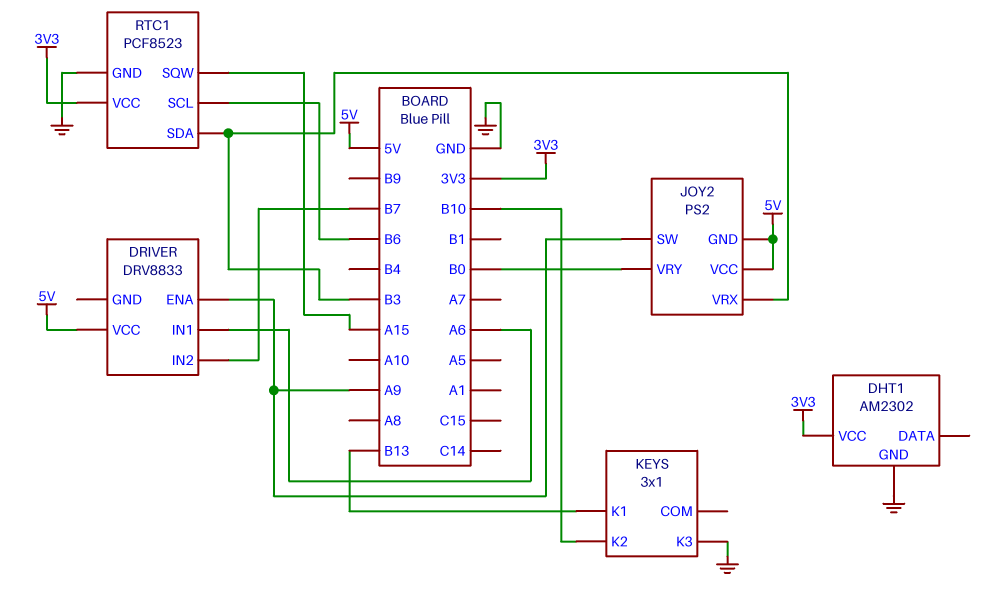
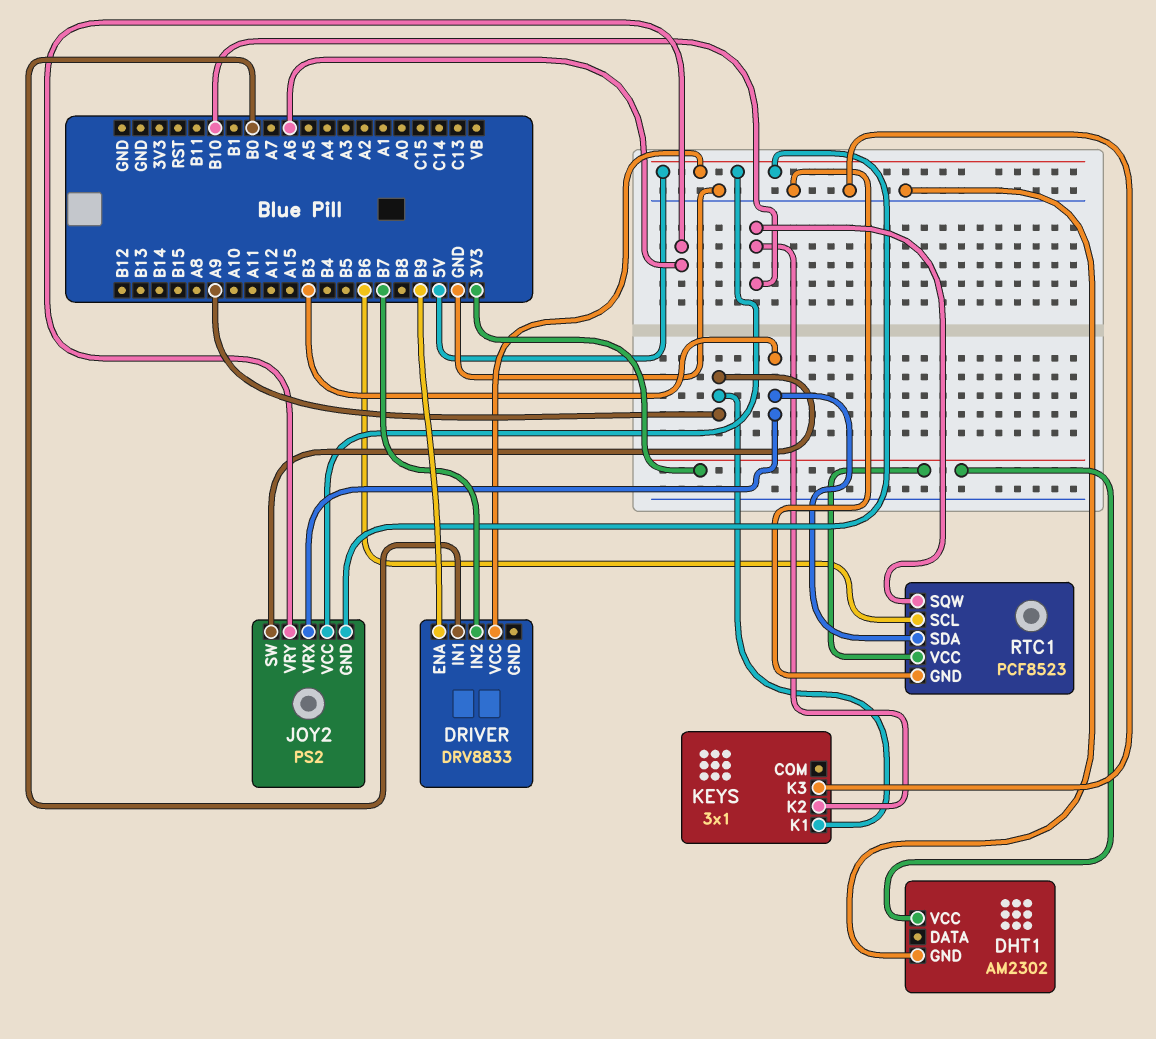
DRIVER pin ENA: A9 -> B9
DRIVER pin IN1: A6 -> B0
JOY2 pin VRY: B0 -> A6
KEYS pin K1: B13 -> A9
RTC1 pin SQW: A15 -> B10

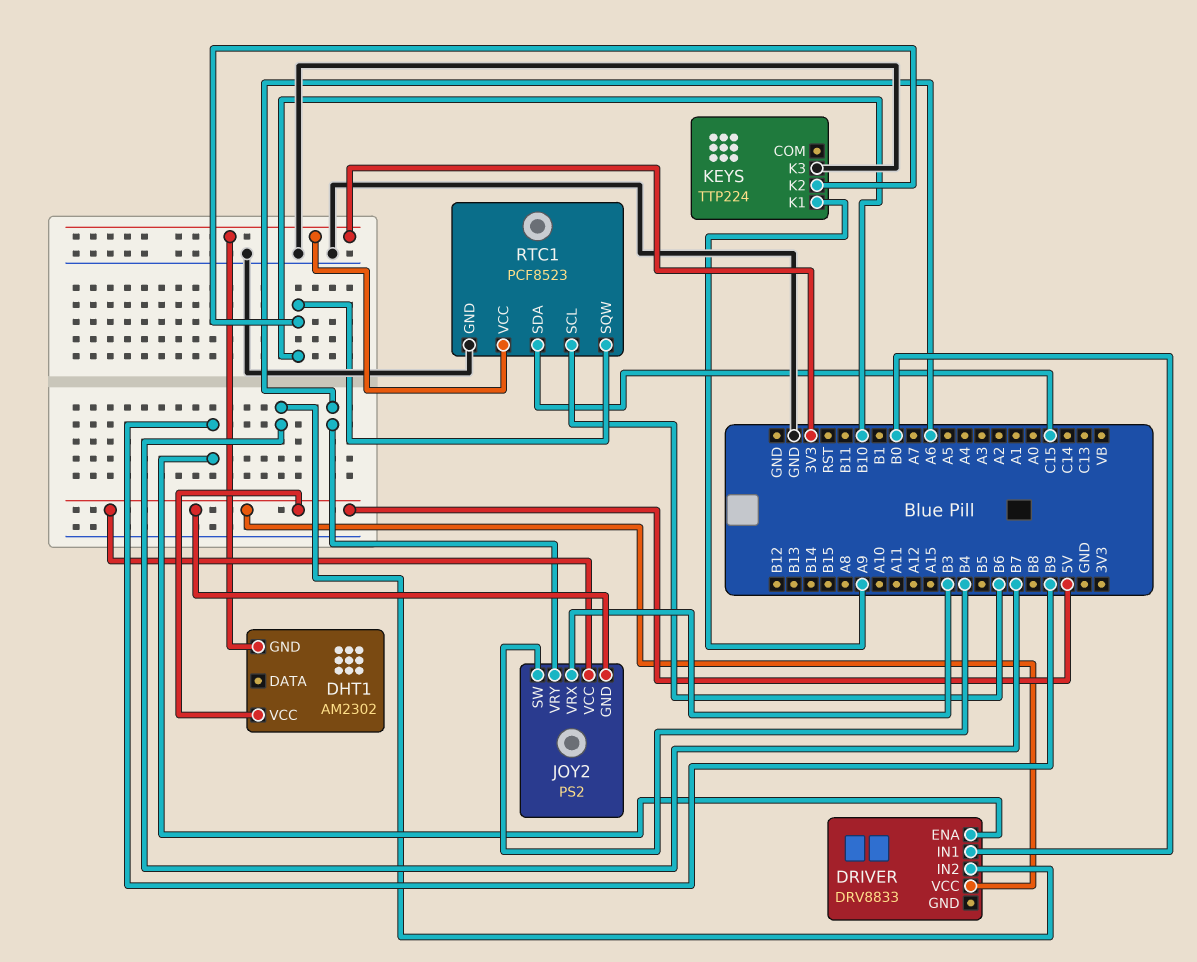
DHT1 pin GND: GND -> 3V3
DHT1 pin VCC: 3V3 -> 5V
JOY2 pin SW: A9 -> B4
KEYS: 3x1 -> TTP224
RTC1 pin SDA: B3 -> C15

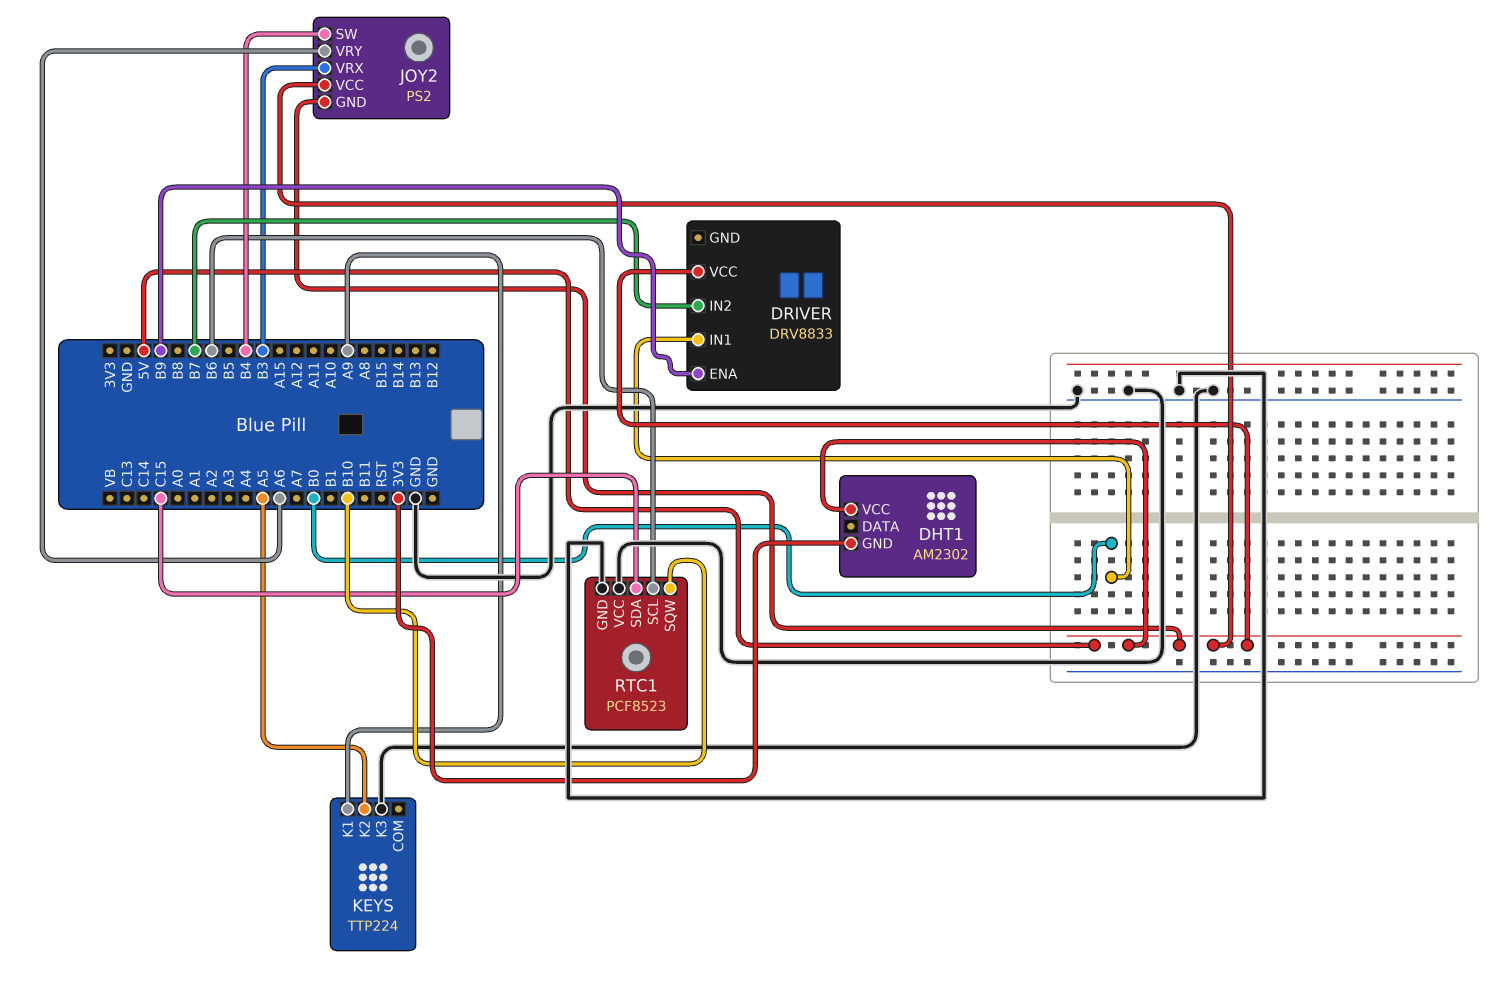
KEYS pin K2: B10 -> A5
RTC1 pin VCC: 3V3 -> GND

